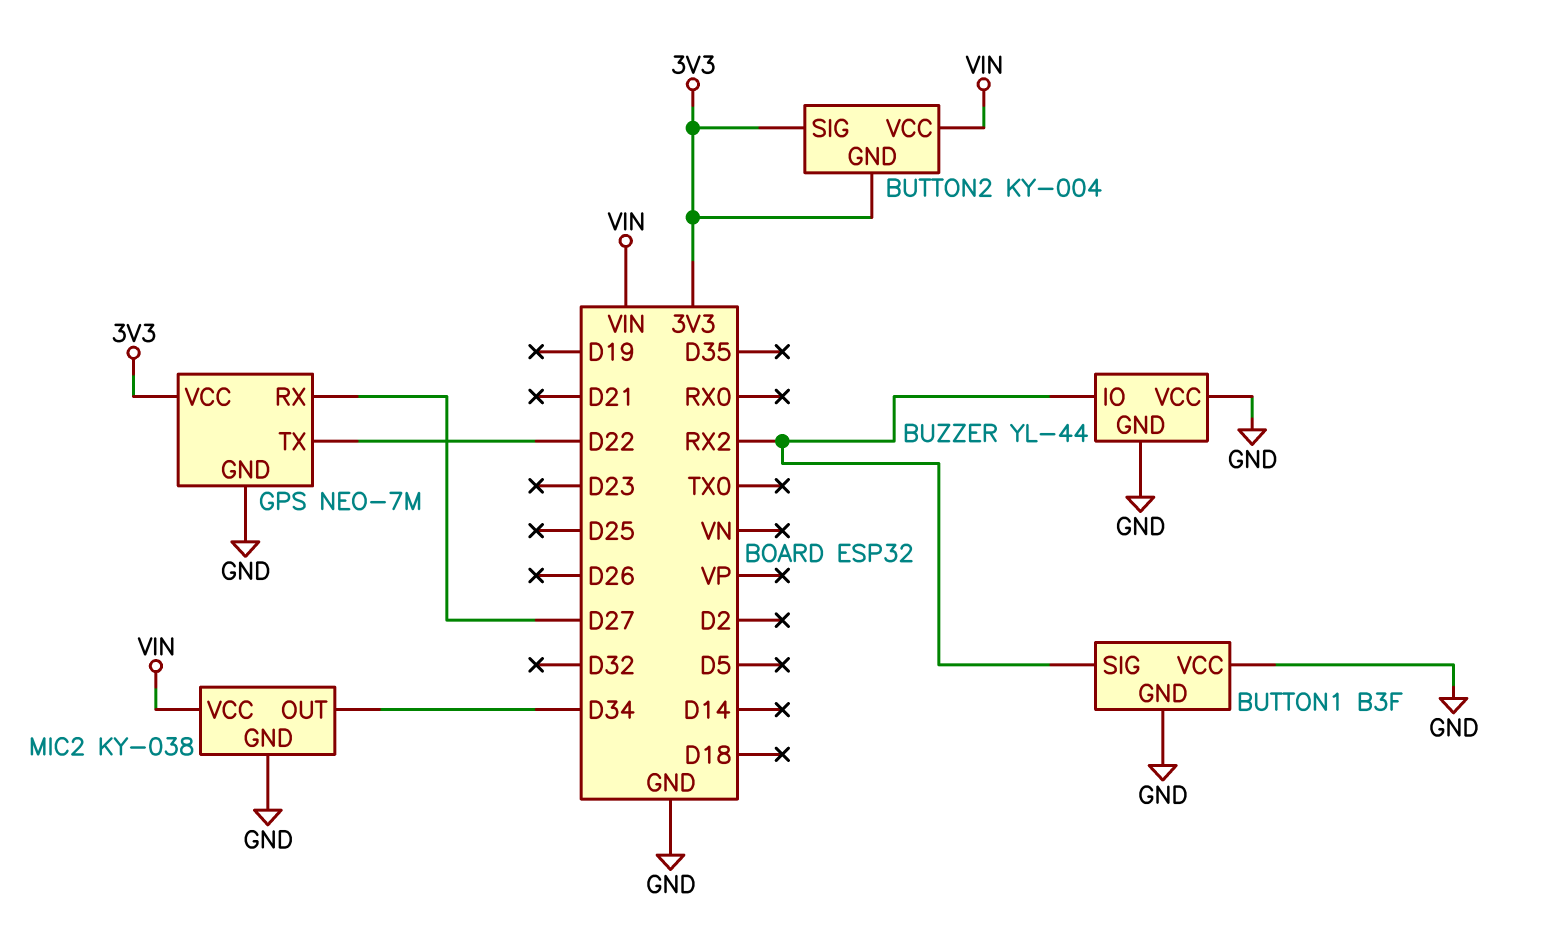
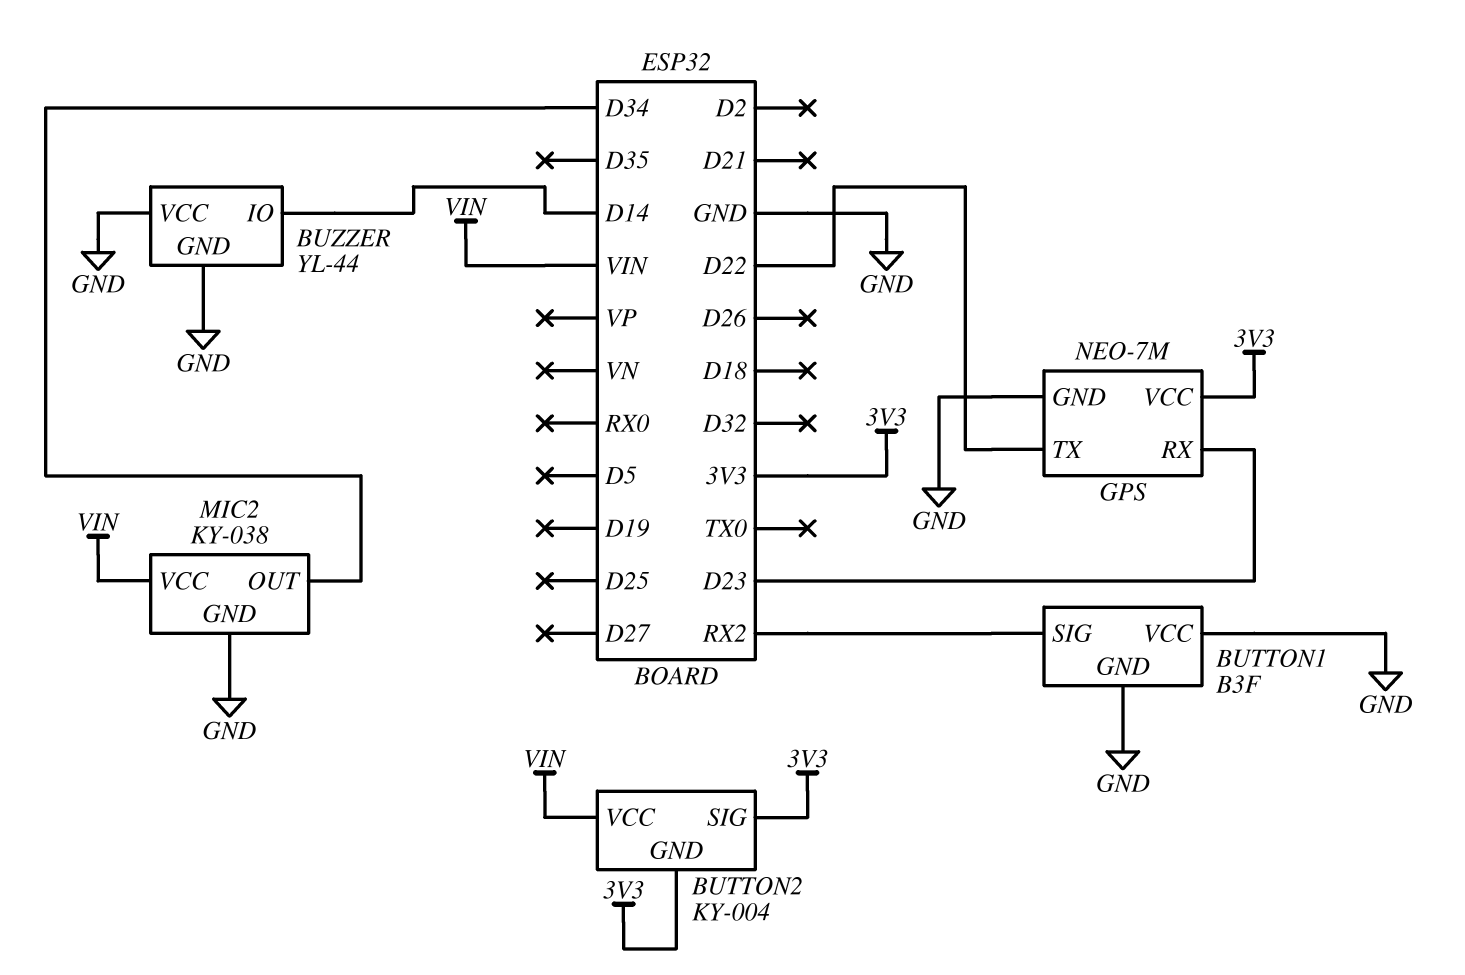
BUZZER pin IO: RX2 -> D14
GPS pin RX: D27 -> D23

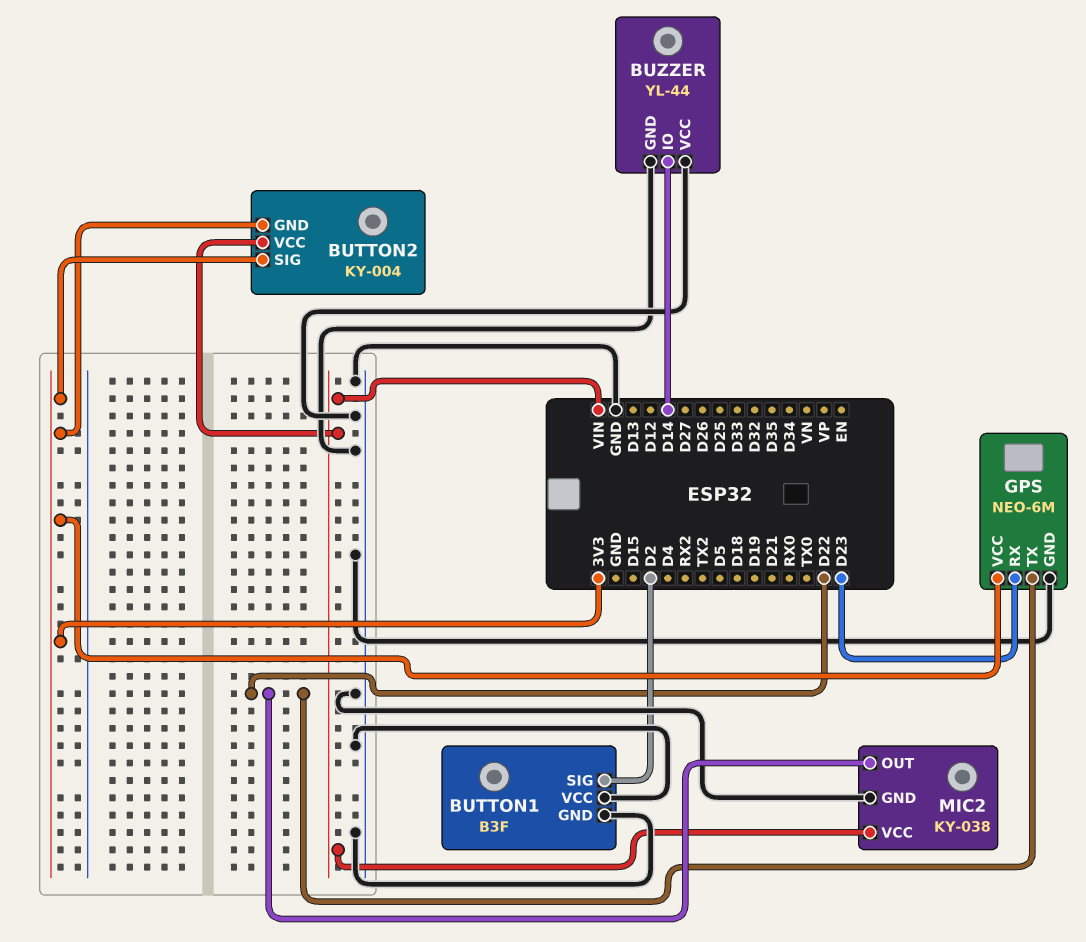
BUTTON1 pin SIG: RX2 -> D2
GPS: NEO-7M -> NEO-6M
MIC2 pin OUT: D34 -> D22

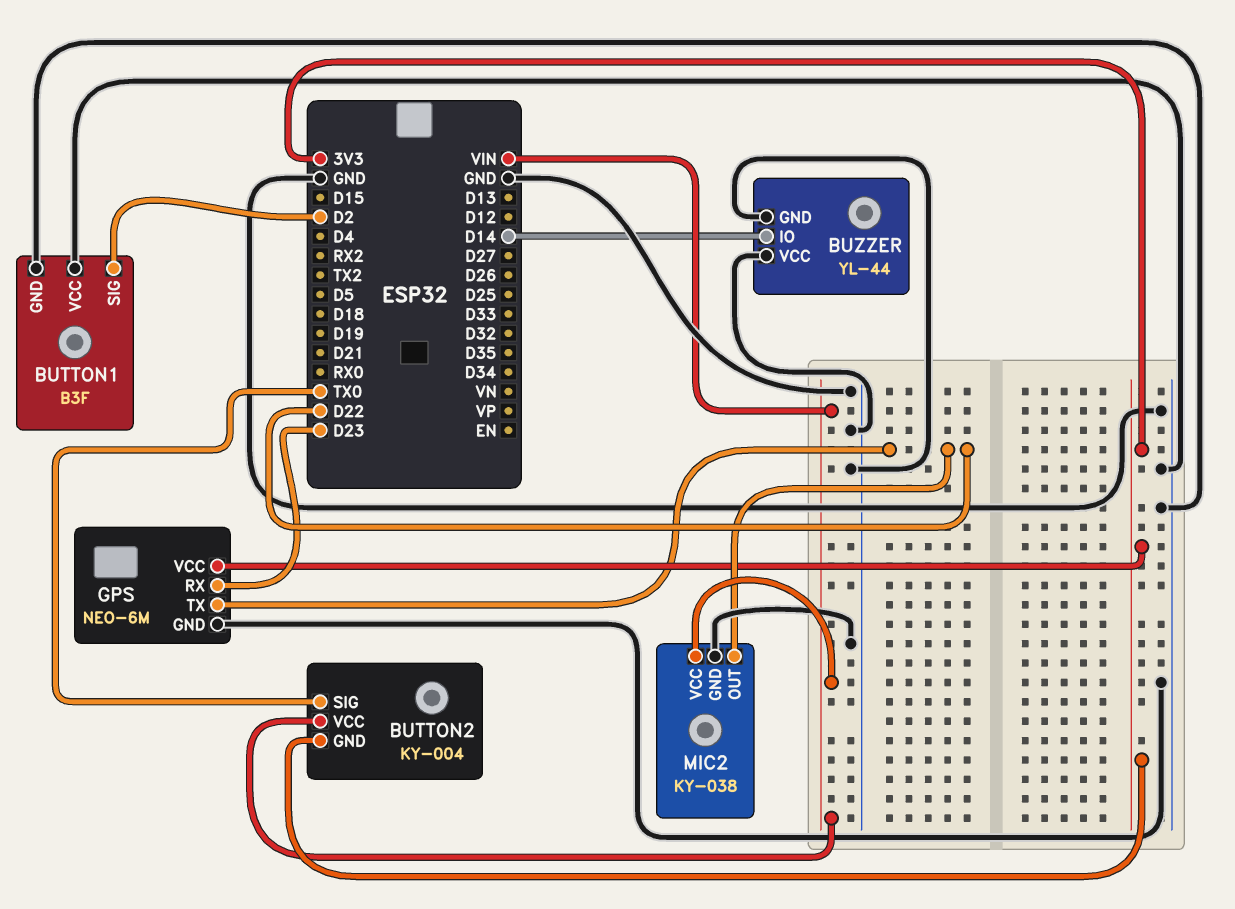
BUTTON2 pin SIG: 3V3 -> TX0

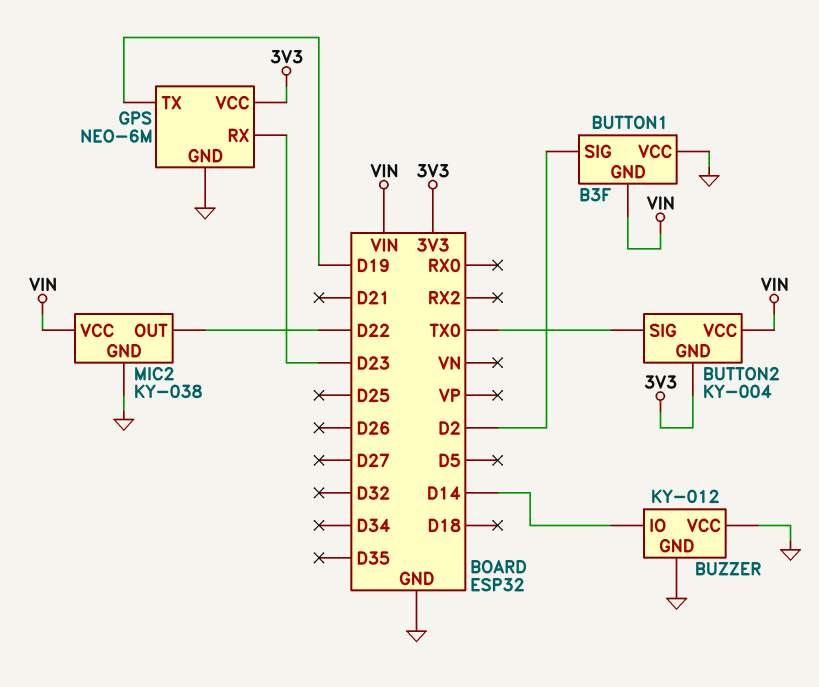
BUTTON1 pin GND: GND -> VIN
BUZZER: YL-44 -> KY-012
GPS pin TX: D22 -> D19

